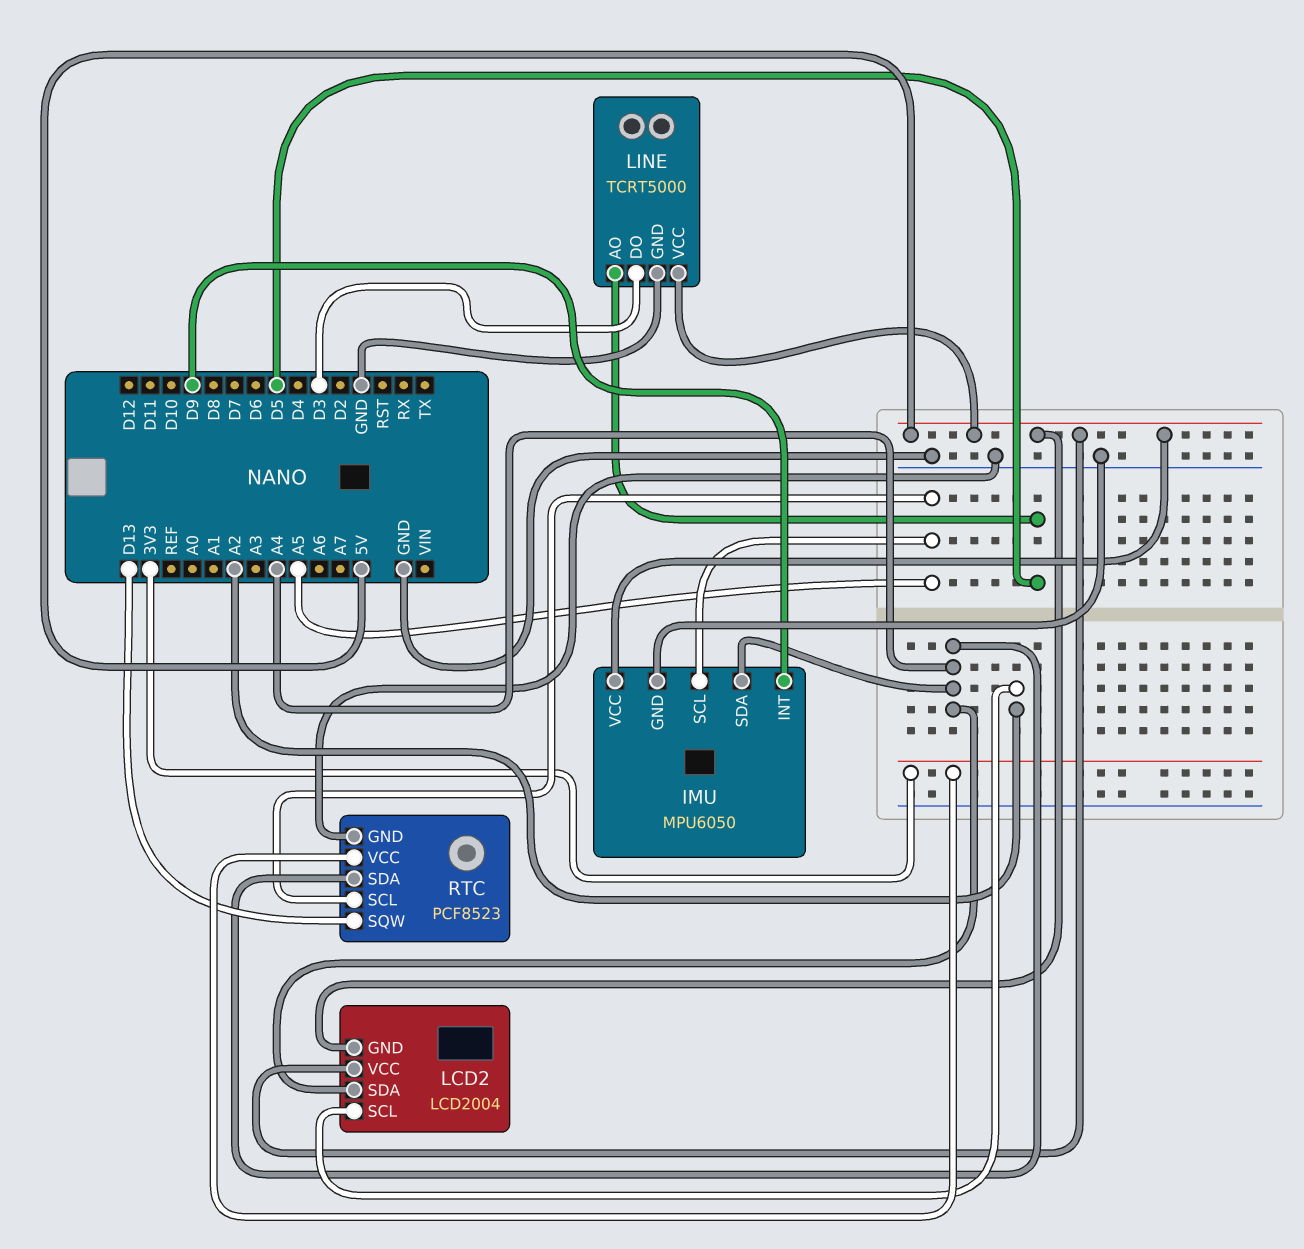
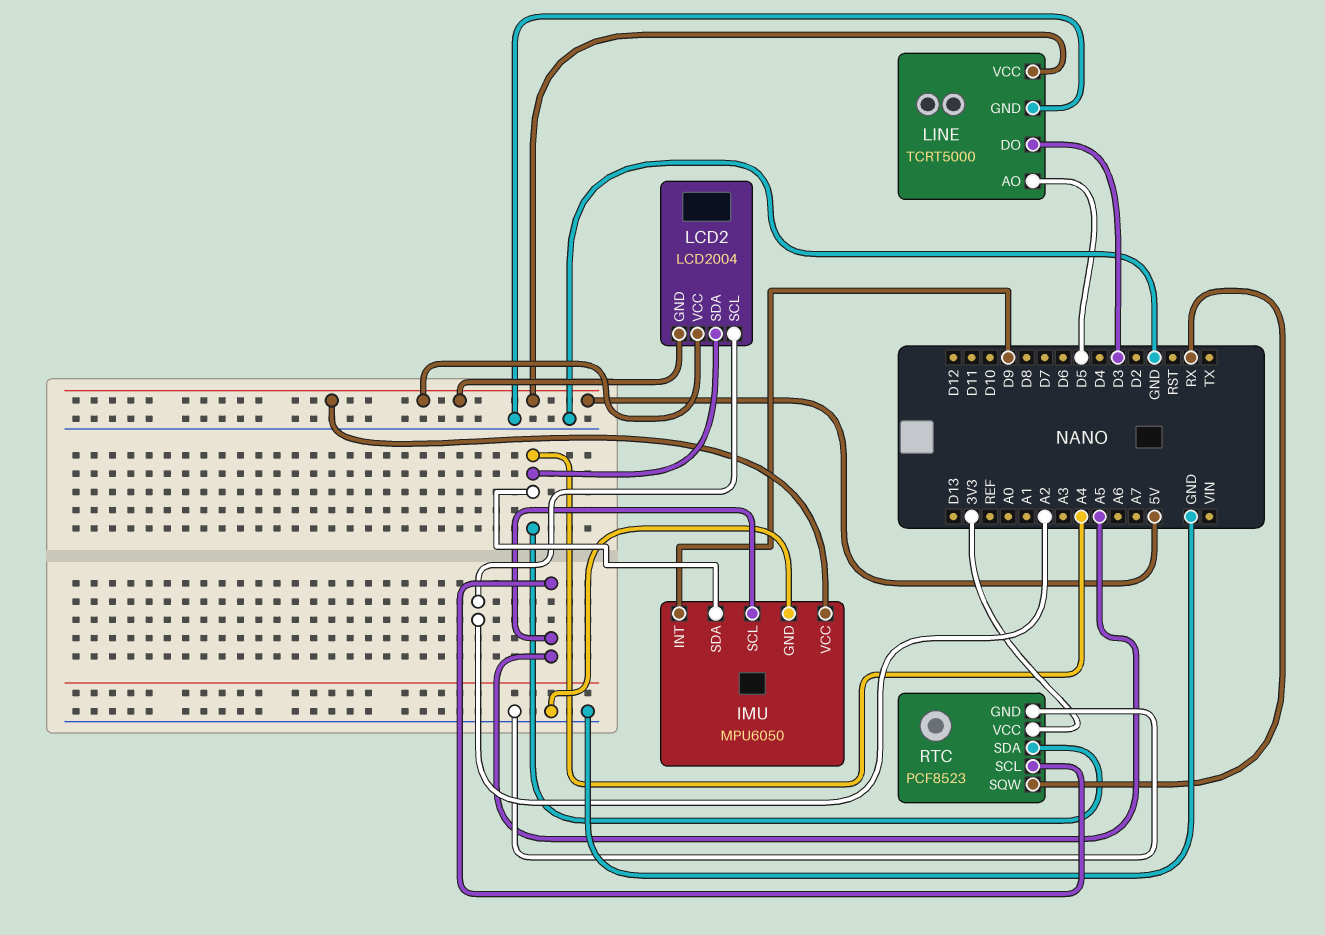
RTC pin SQW: D13 -> RX

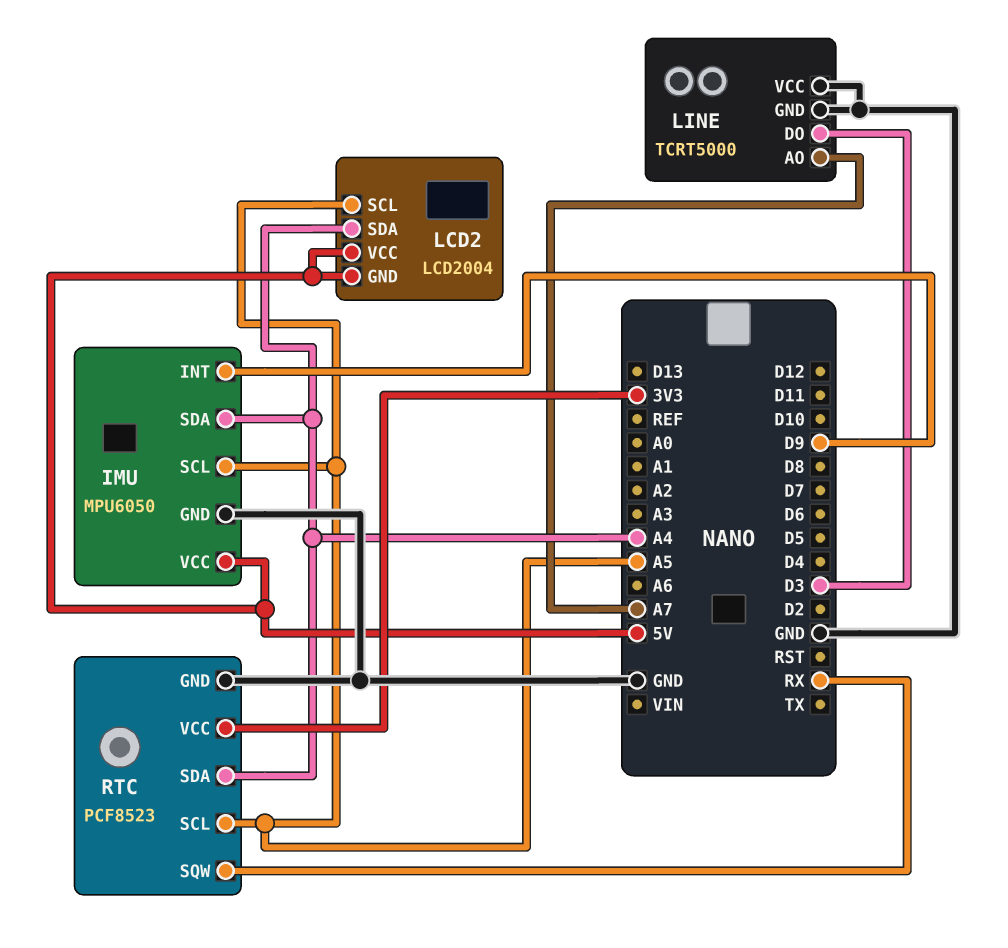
LCD2 pin SCL: A2 -> A5
LINE pin AO: D5 -> A7
LINE pin VCC: 5V -> GND

